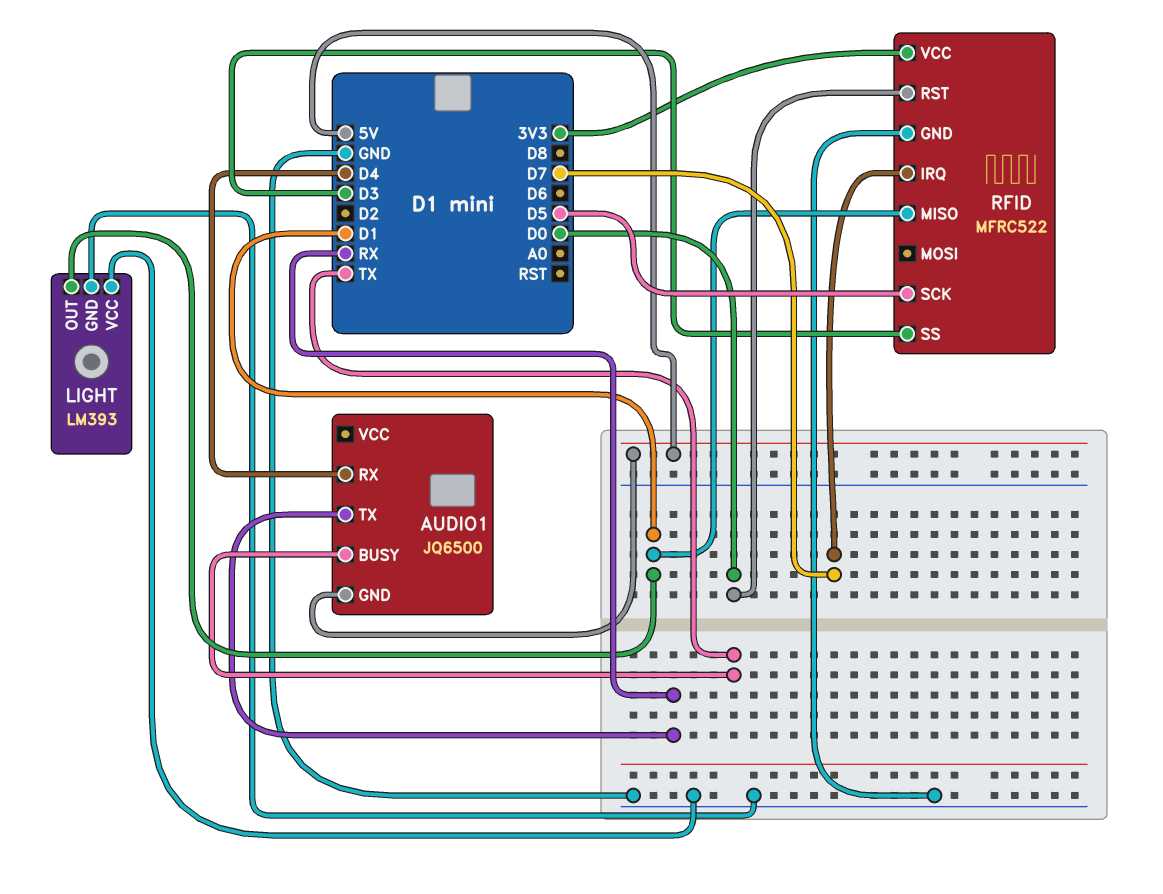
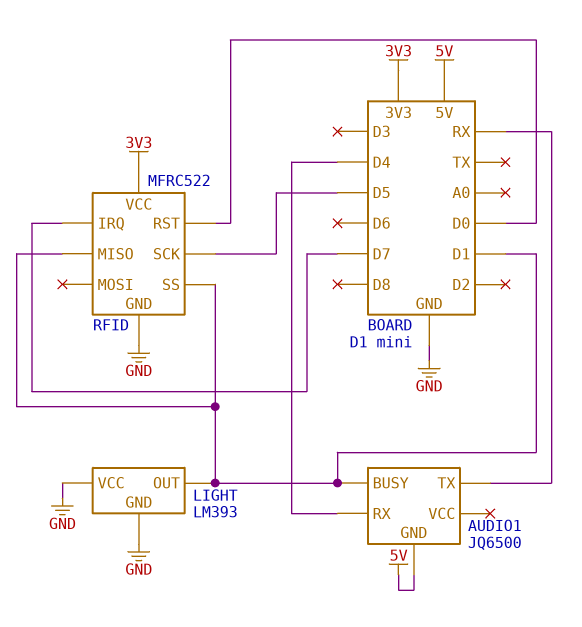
AUDIO1 pin BUSY: TX -> D1
RFID pin SS: D3 -> D1

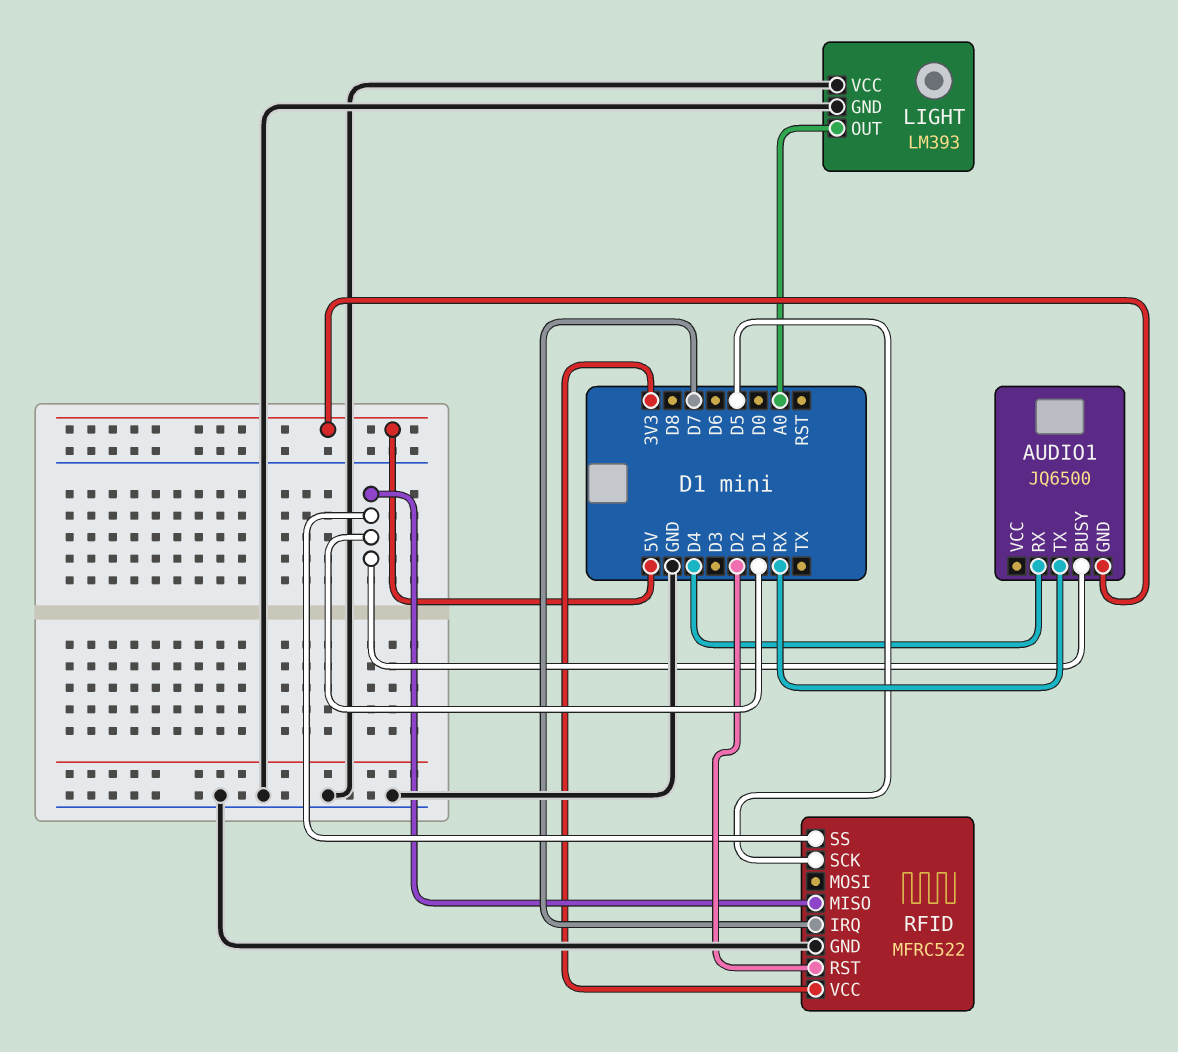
LIGHT pin OUT: D1 -> A0
RFID pin RST: D0 -> D2

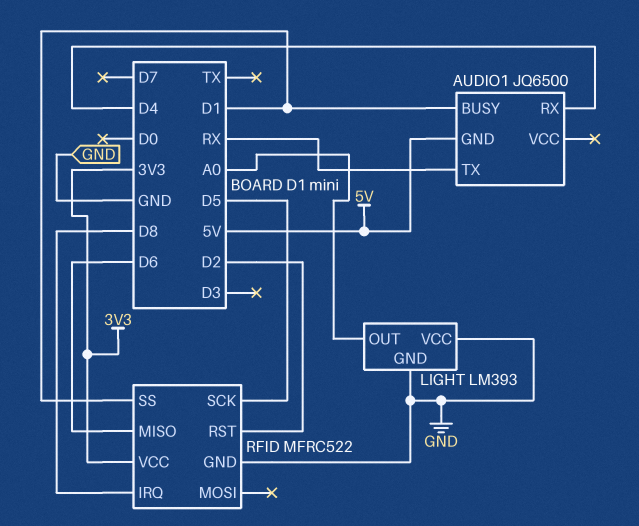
RFID pin IRQ: D7 -> D8
RFID pin MISO: D1 -> D6

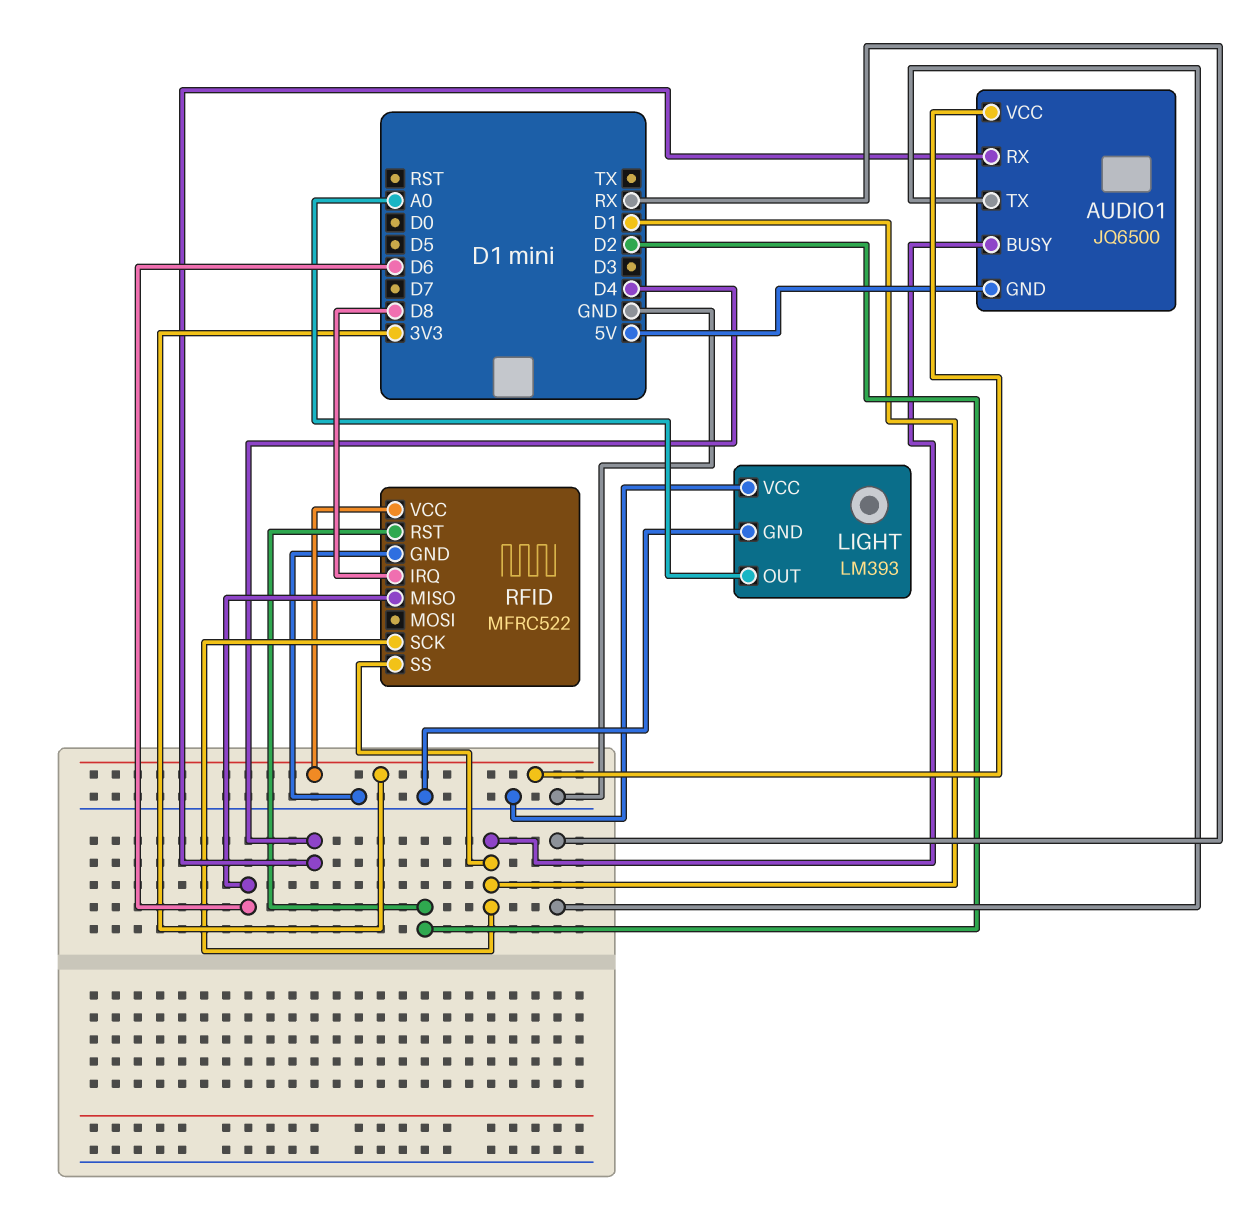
AUDIO1 pin VCC: none -> 3V3
RFID pin SCK: D5 -> D1

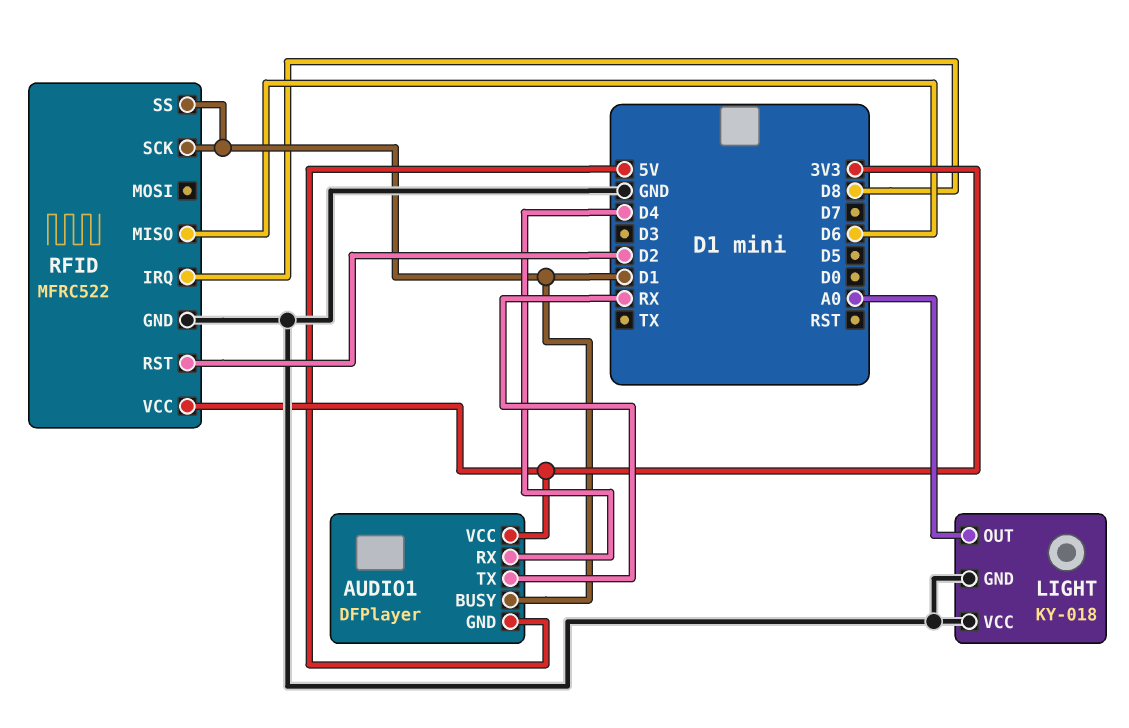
AUDIO1: JQ6500 -> DFPlayer
LIGHT: LM393 -> KY-018

